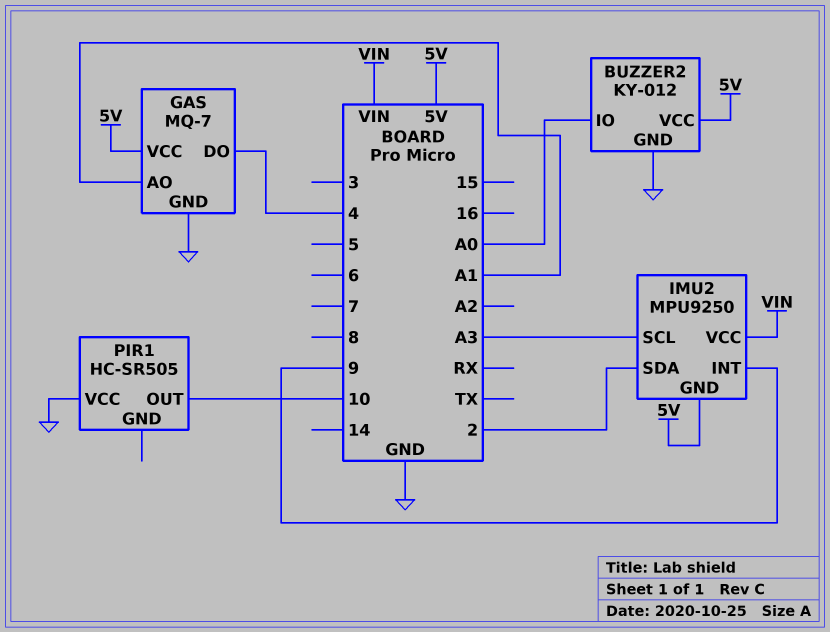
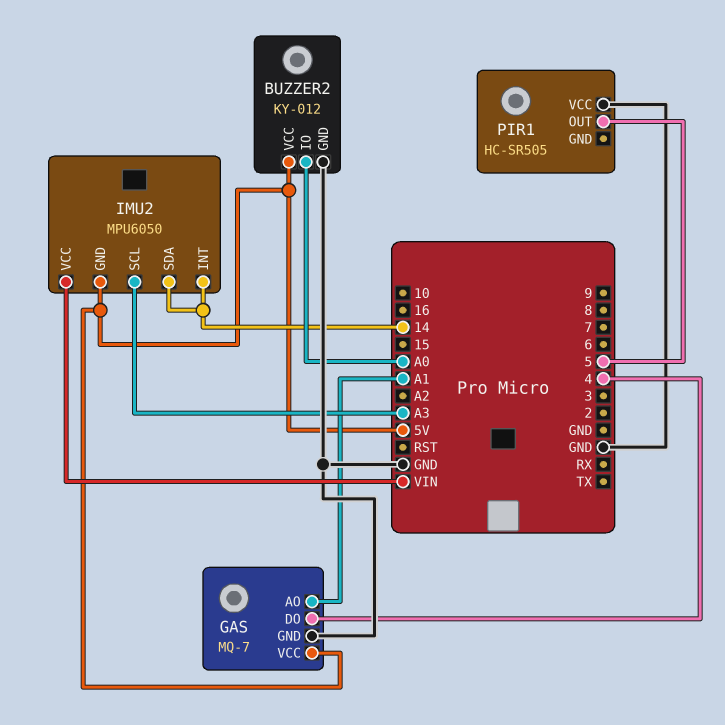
IMU2: MPU9250 -> MPU6050
IMU2 pin INT: 9 -> 14
IMU2 pin SDA: 2 -> 14
PIR1 pin OUT: 10 -> 5

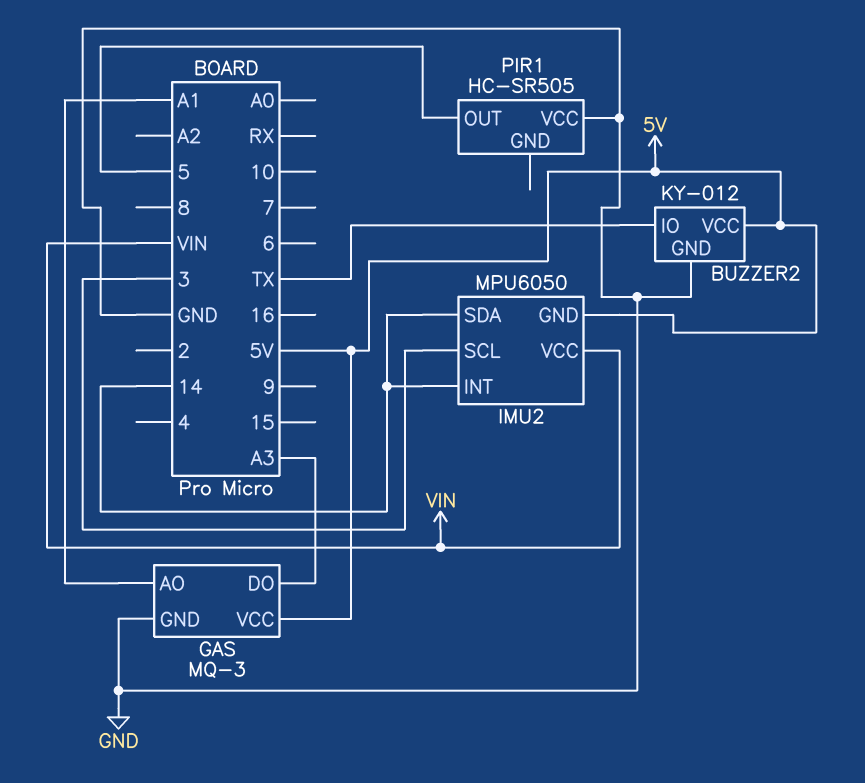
BUZZER2 pin IO: A0 -> TX
GAS: MQ-7 -> MQ-3
GAS pin DO: 4 -> A3
IMU2 pin SCL: A3 -> 3

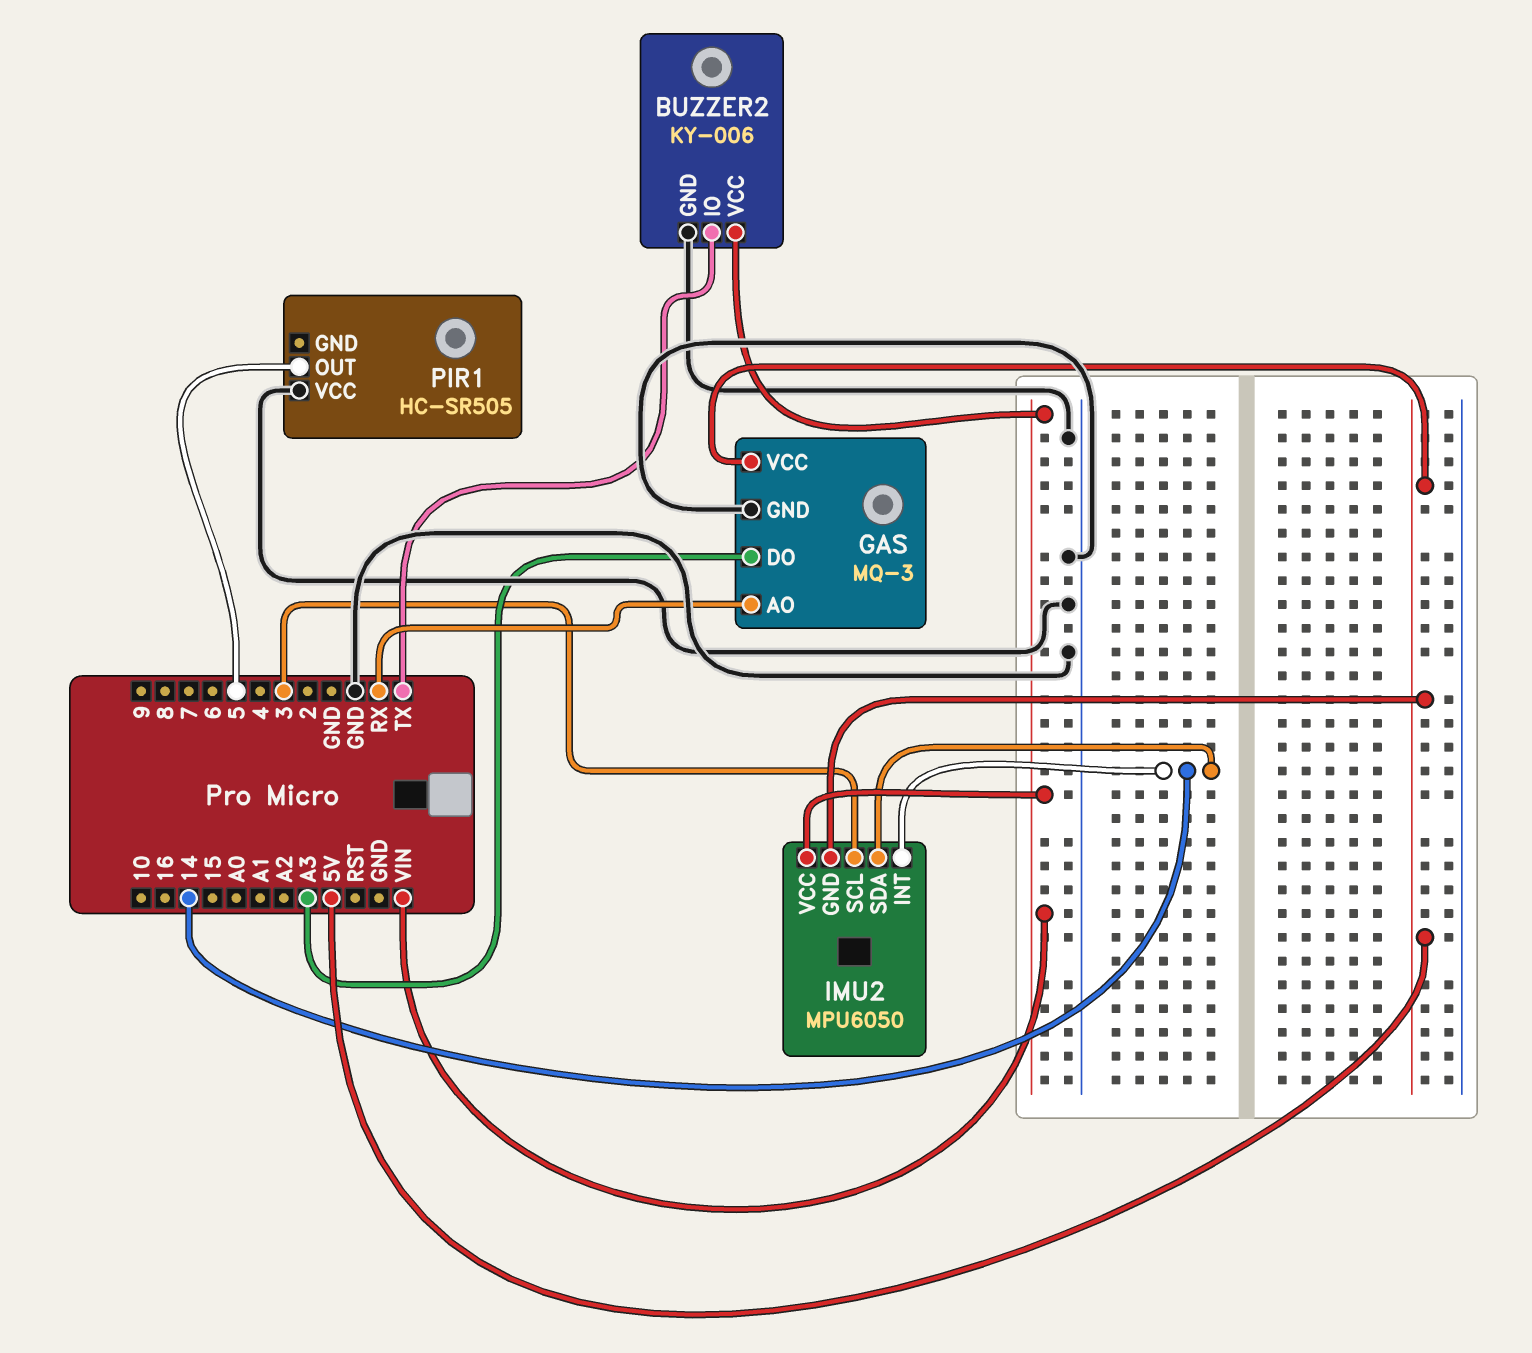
BUZZER2: KY-012 -> KY-006
BUZZER2 pin VCC: 5V -> VIN
GAS pin AO: A1 -> RX

